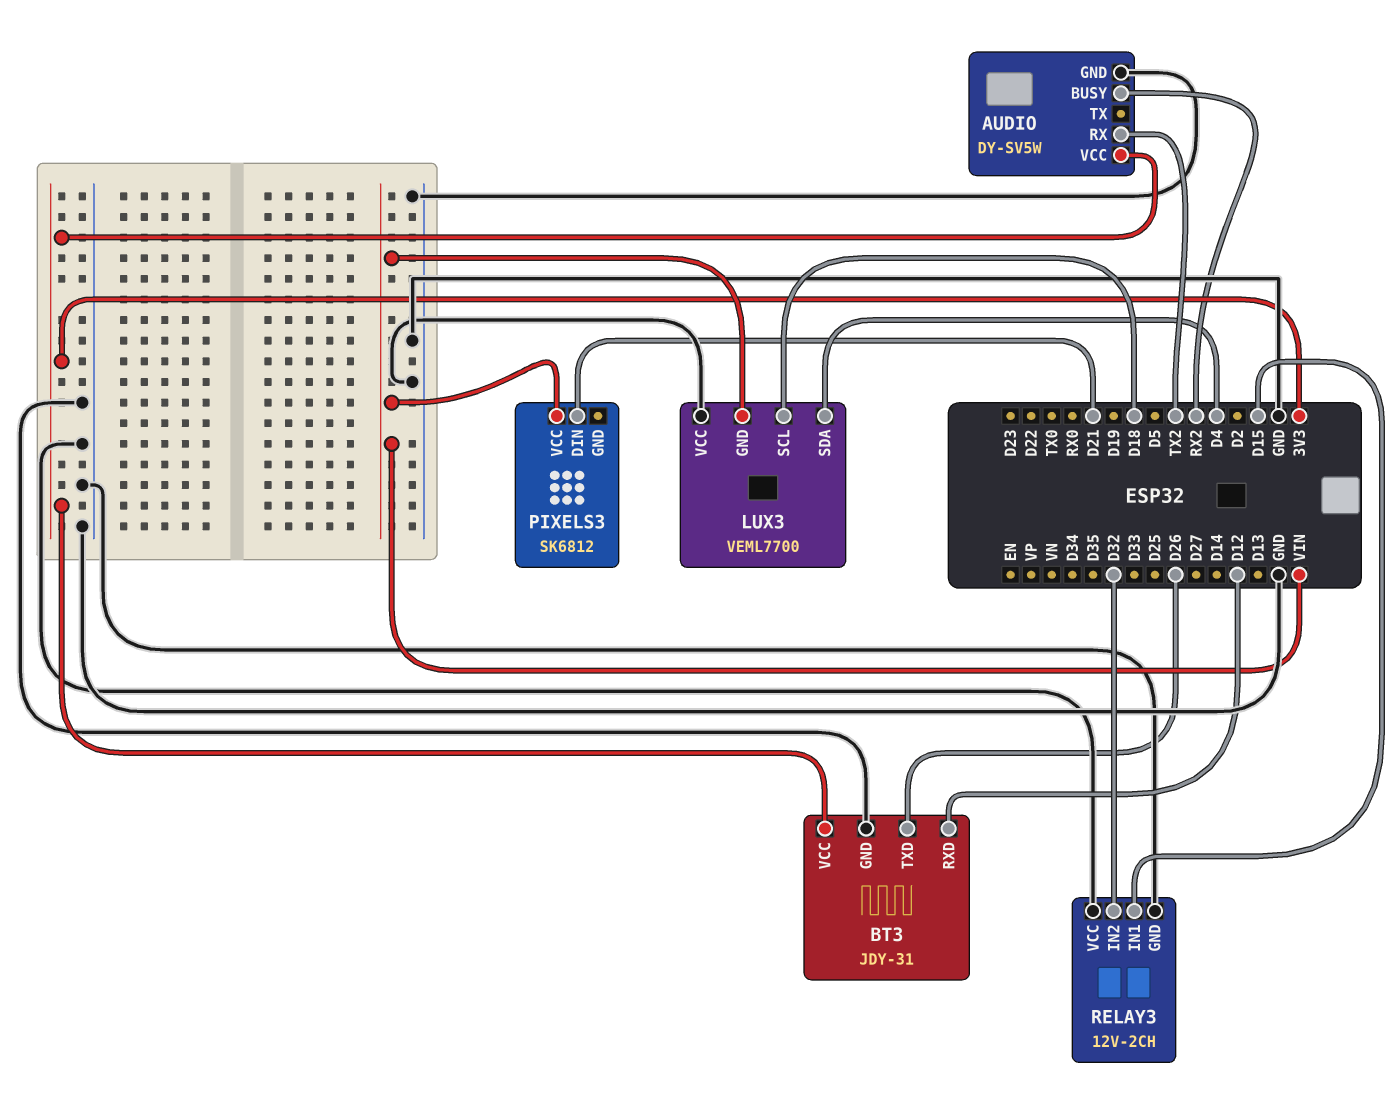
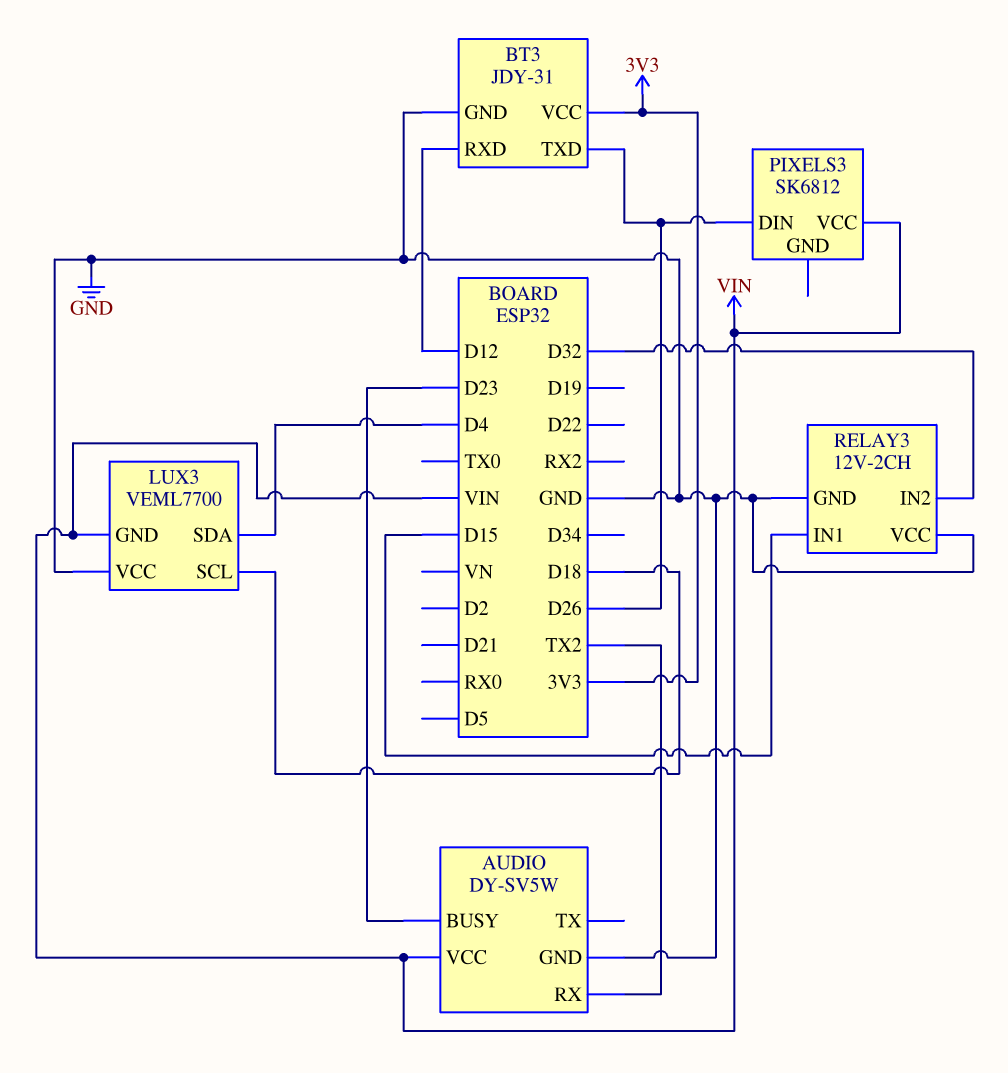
AUDIO pin BUSY: RX2 -> D23
AUDIO pin VCC: 3V3 -> VIN
PIXELS3 pin DIN: D21 -> D26

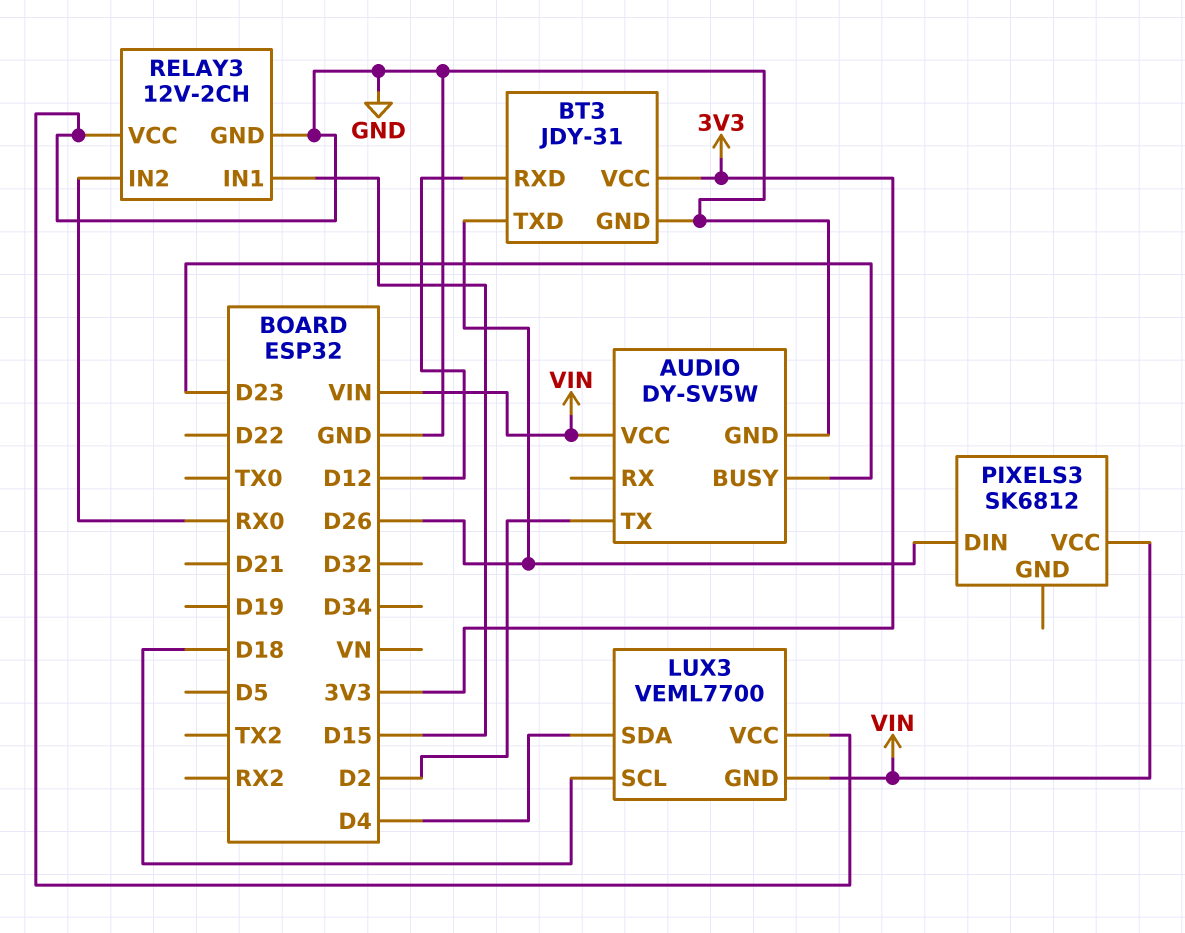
AUDIO pin RX: TX2 -> none
AUDIO pin TX: none -> D2
RELAY3 pin IN2: D32 -> RX0

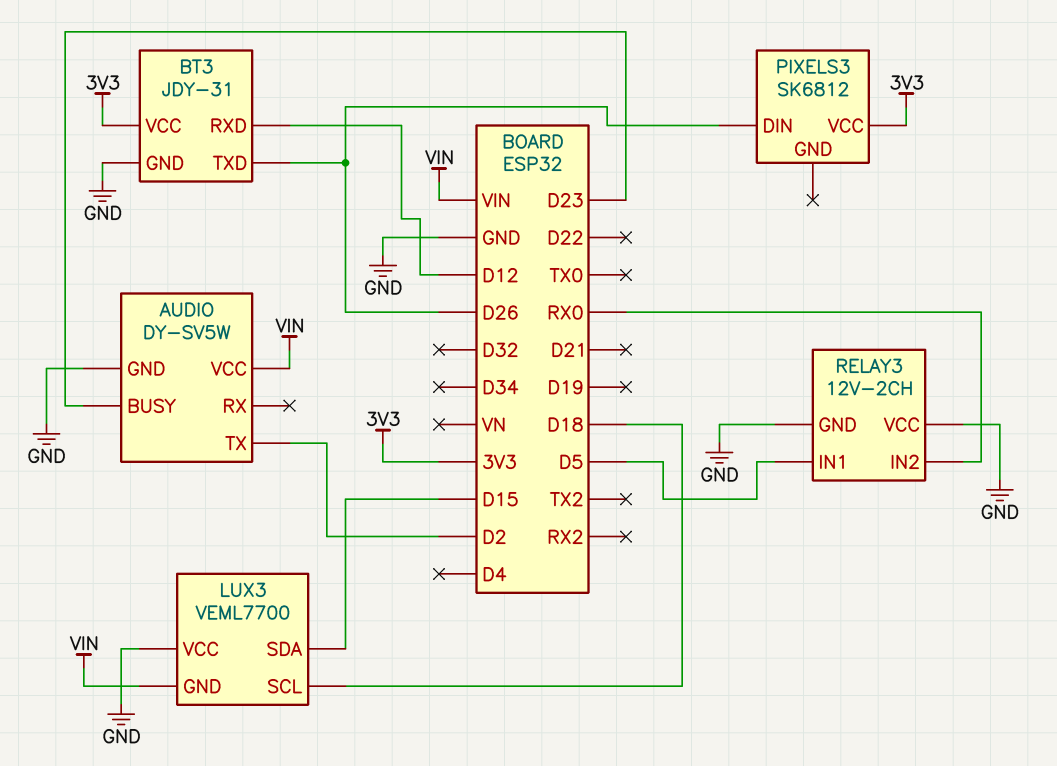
LUX3 pin SDA: D4 -> D15
PIXELS3 pin VCC: VIN -> 3V3
RELAY3 pin IN1: D15 -> D5

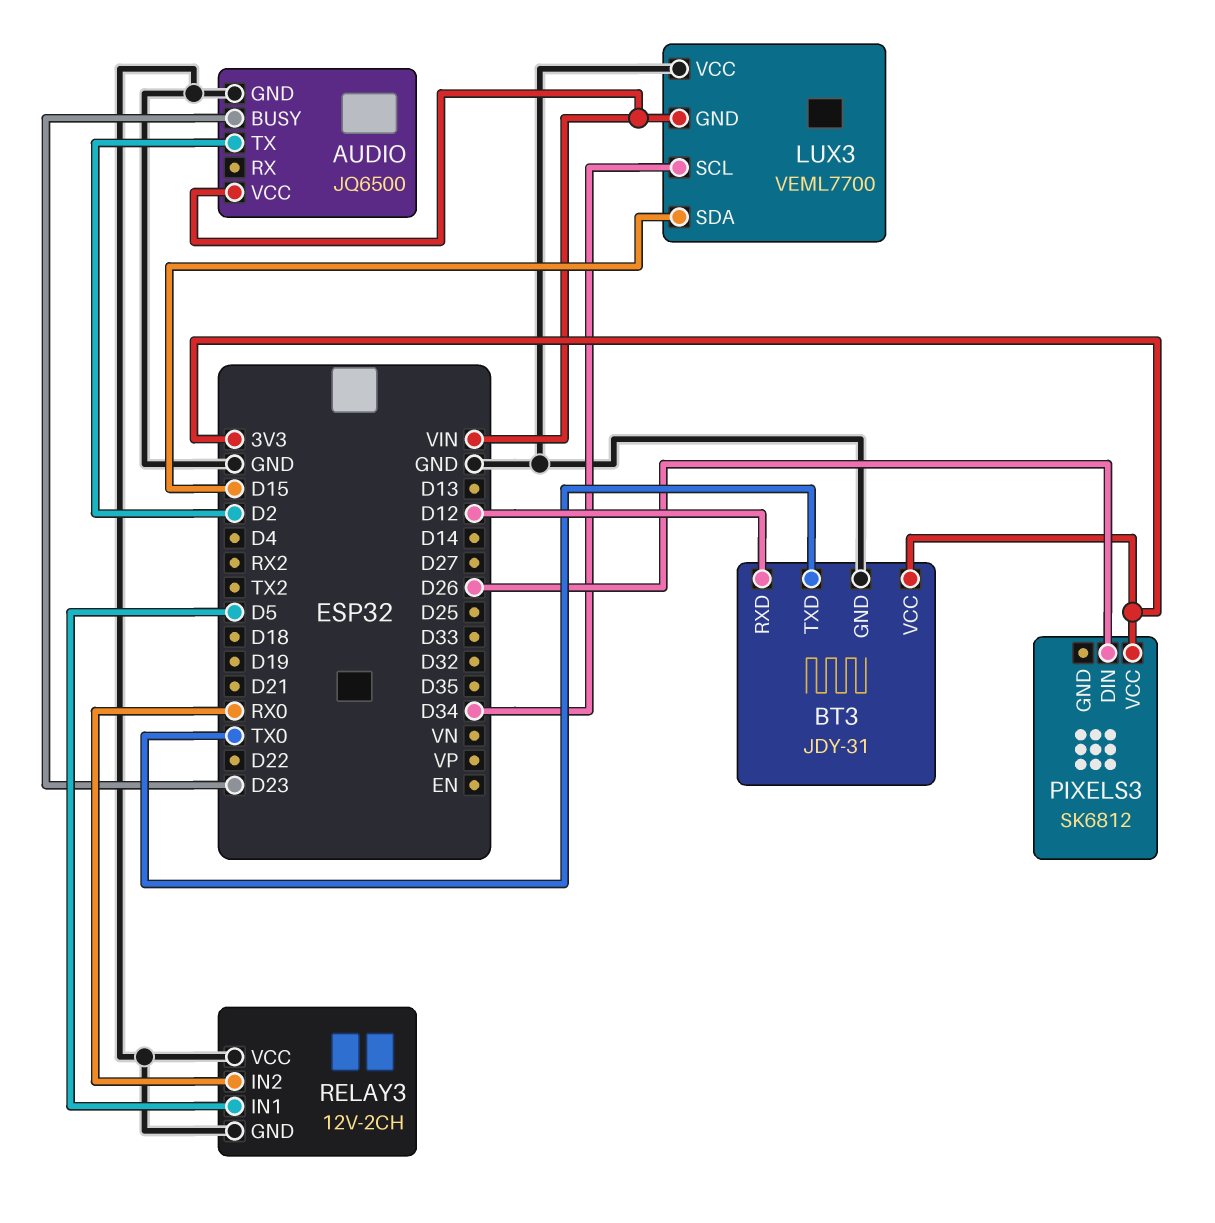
AUDIO: DY-SV5W -> JQ6500
BT3 pin TXD: D26 -> TX0
LUX3 pin SCL: D18 -> D34

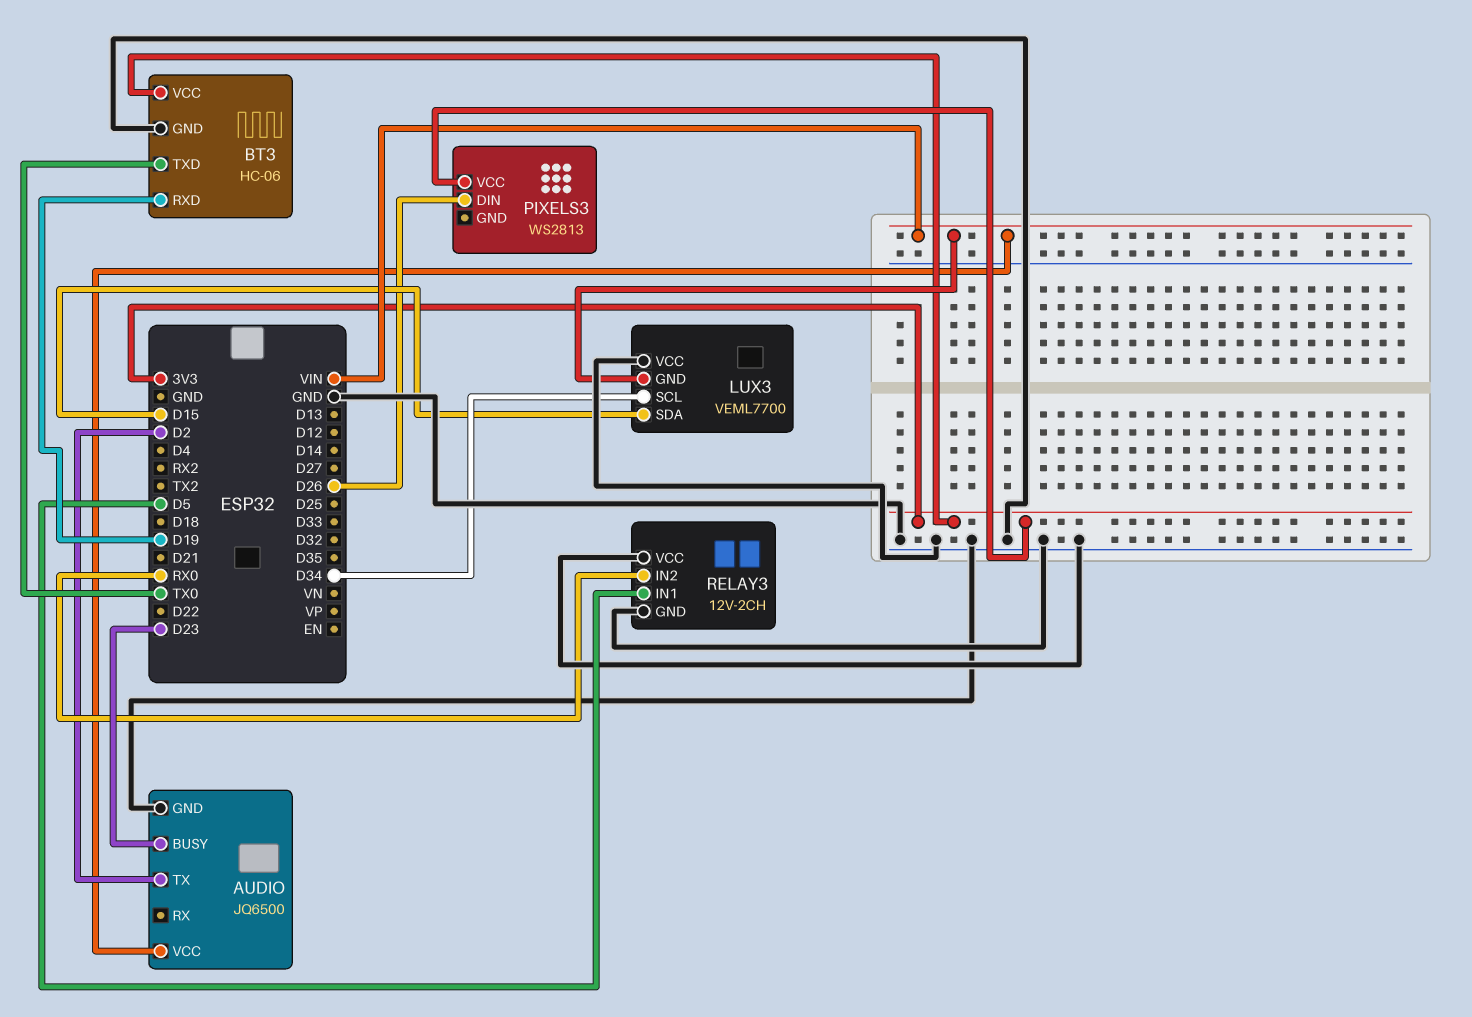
BT3: JDY-31 -> HC-06
BT3 pin RXD: D12 -> D19
PIXELS3: SK6812 -> WS2813

